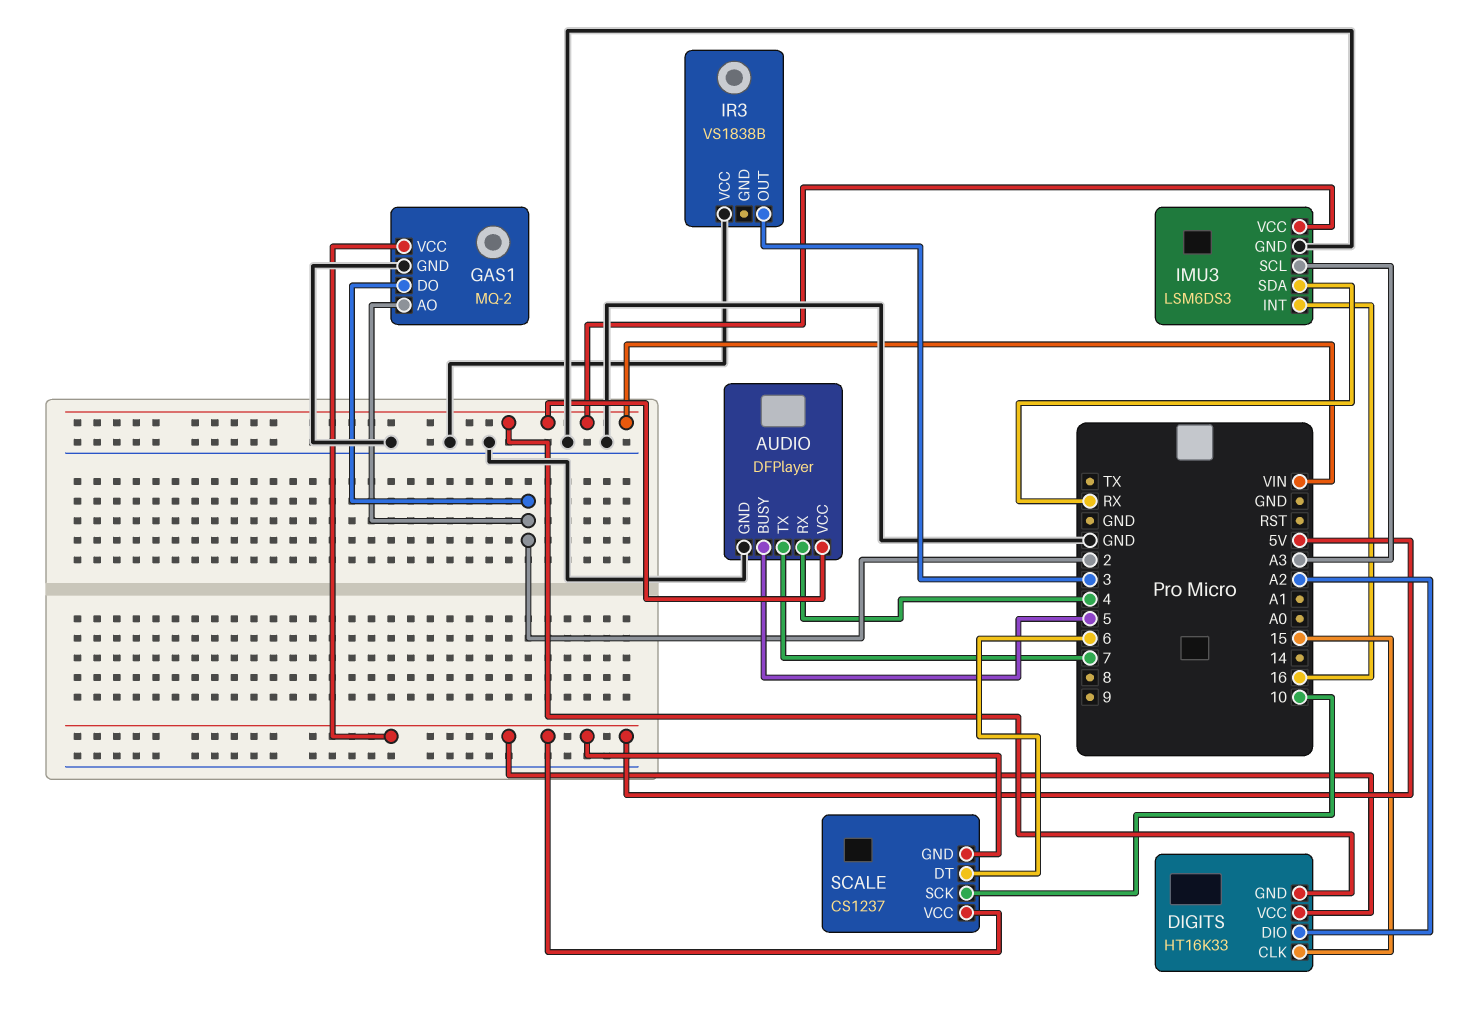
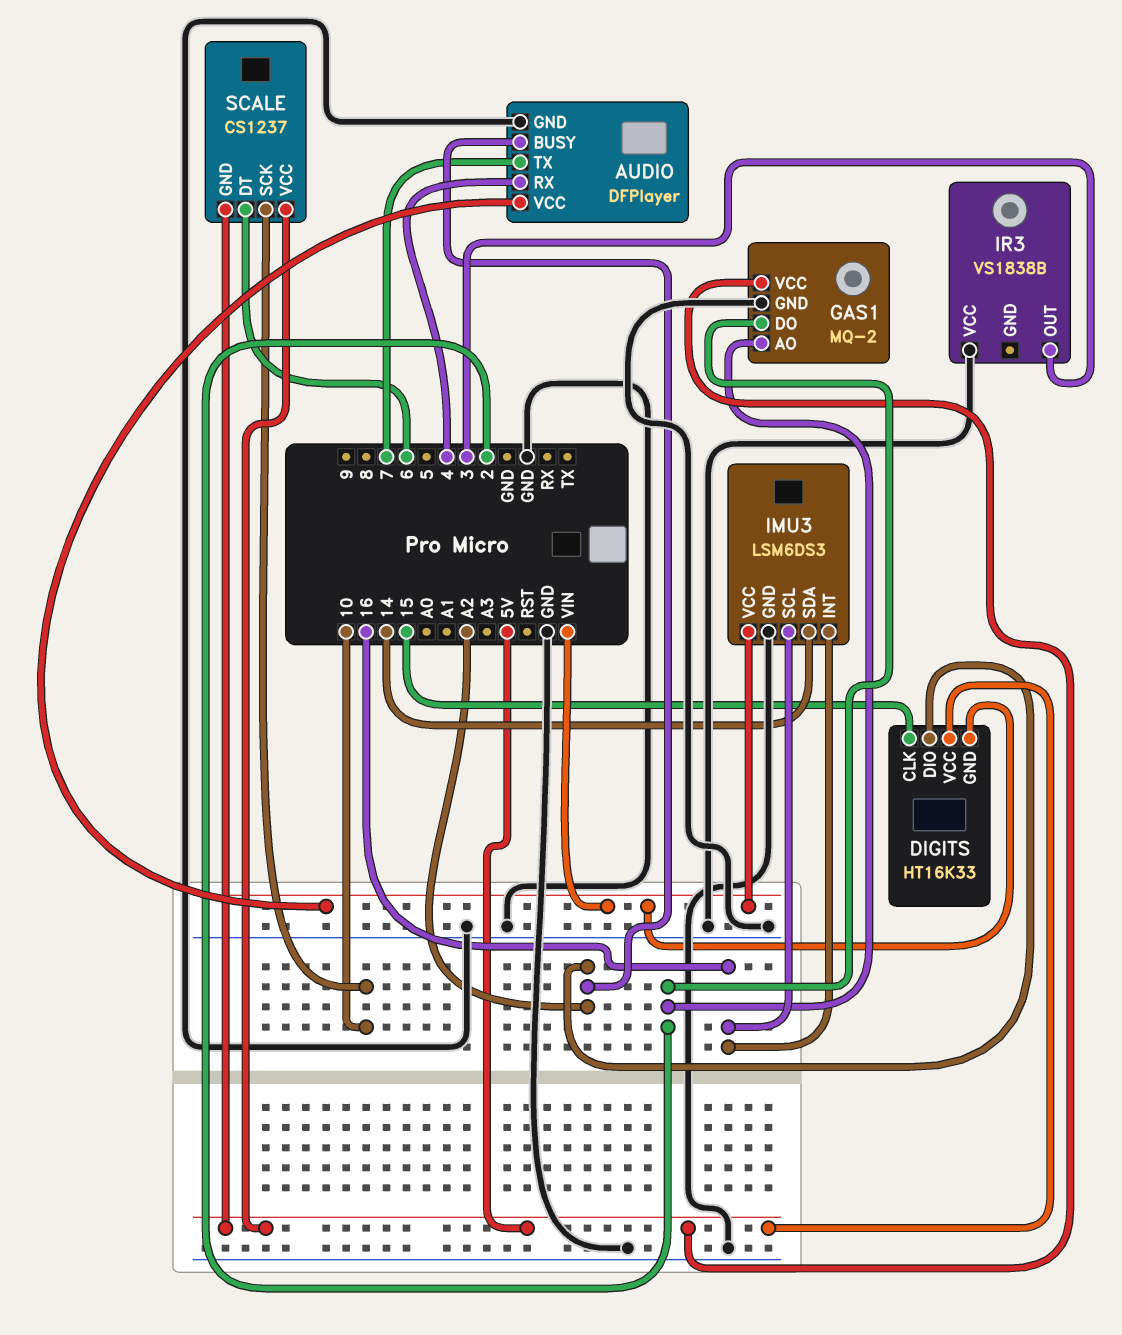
AUDIO pin BUSY: 5 -> A2
IMU3 pin SCL: A3 -> 16
IMU3 pin SDA: RX -> 14

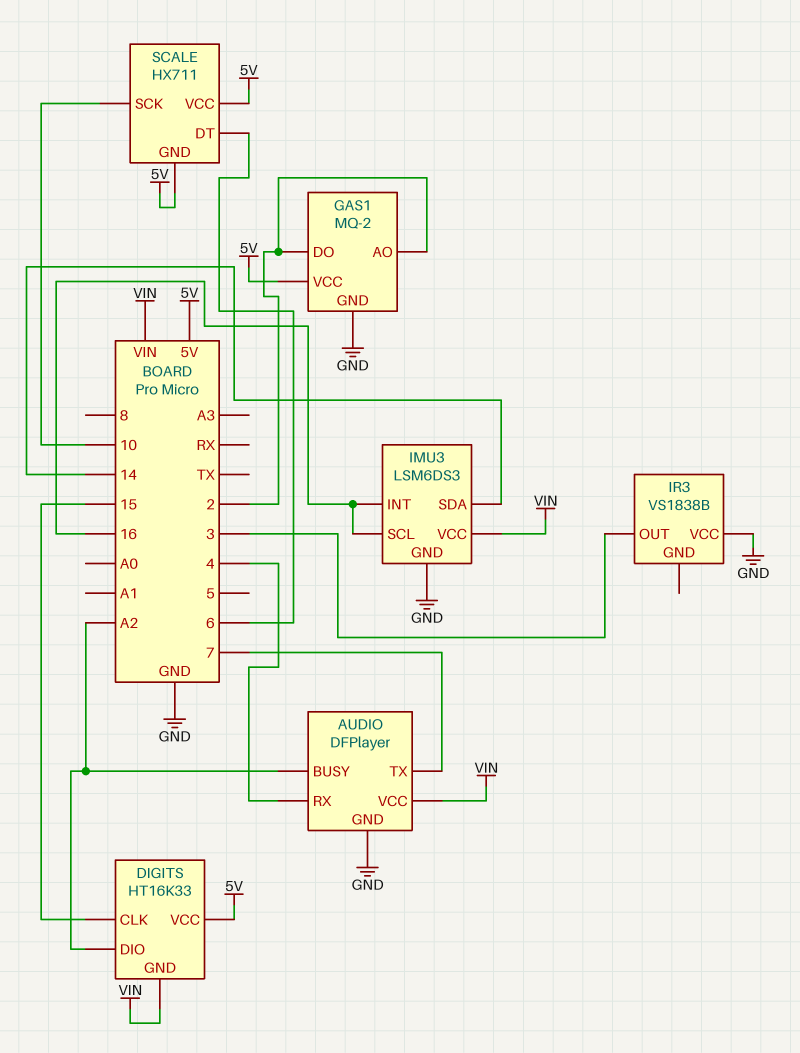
SCALE: CS1237 -> HX711

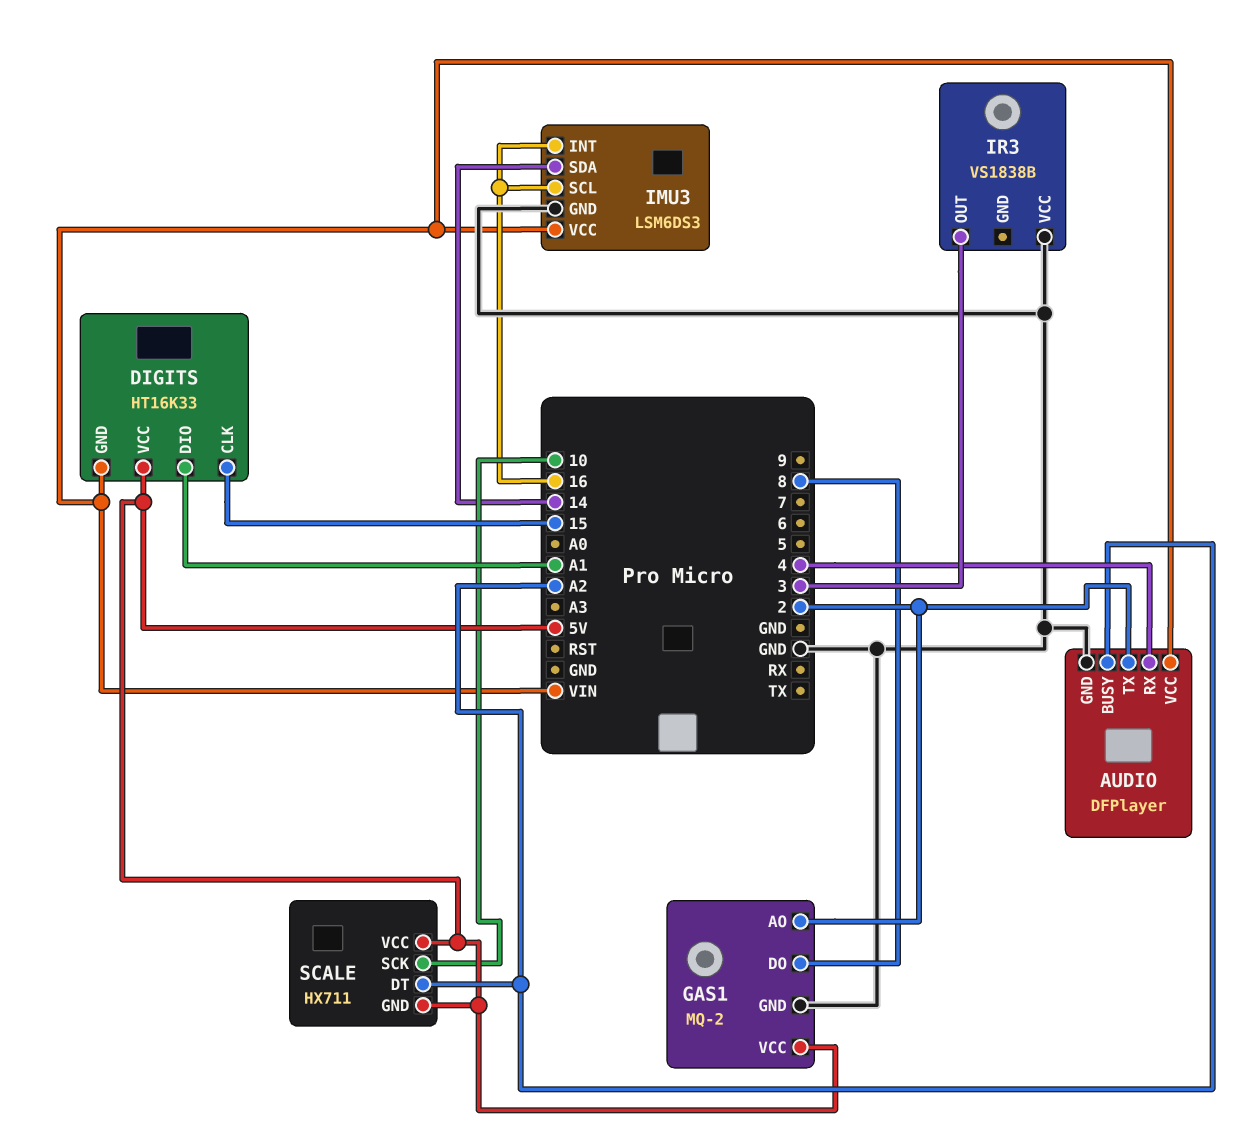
AUDIO pin TX: 7 -> 2
DIGITS pin DIO: A2 -> A1
GAS1 pin DO: 2 -> 8
SCALE pin DT: 6 -> A2

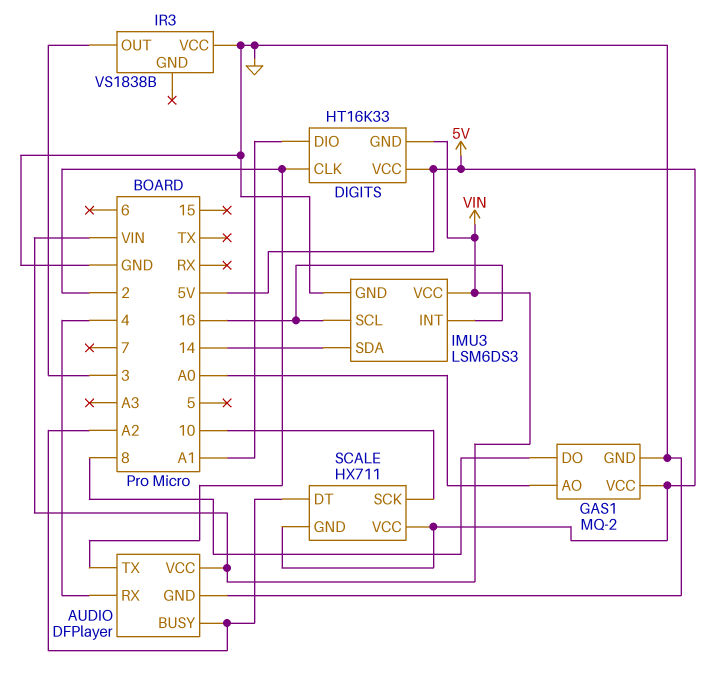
DIGITS pin CLK: 15 -> 2
GAS1 pin AO: 2 -> A0

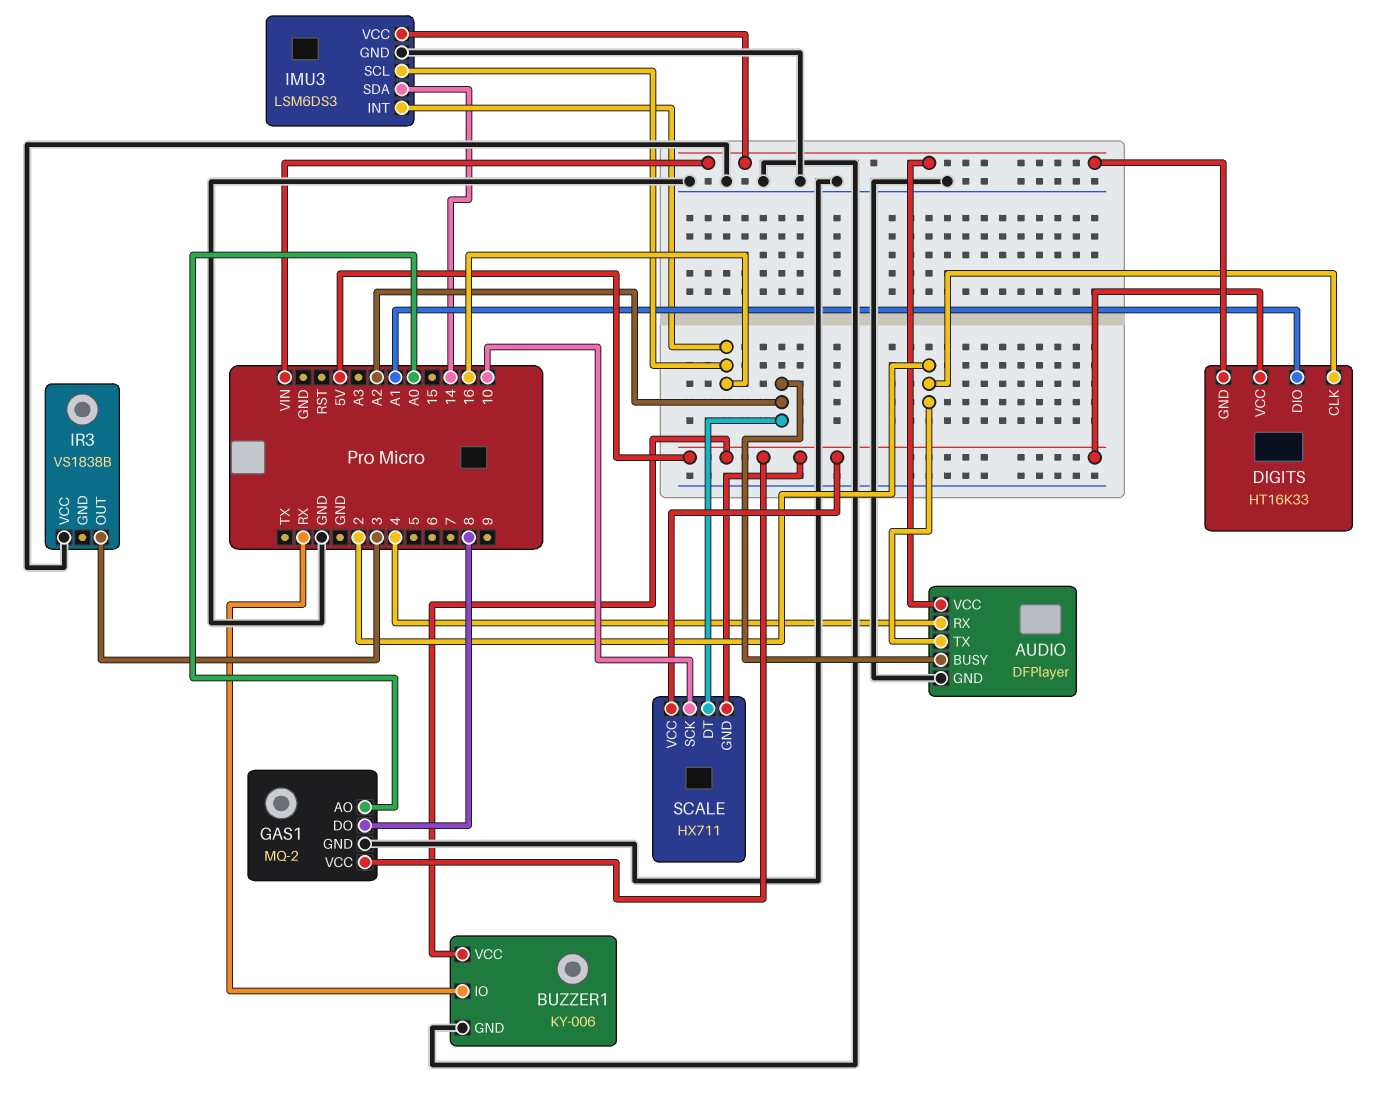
BUZZER1: none -> KY-006
BUZZER1 pin GND: none -> GND
BUZZER1 pin IO: none -> RX
BUZZER1 pin VCC: none -> 5V

